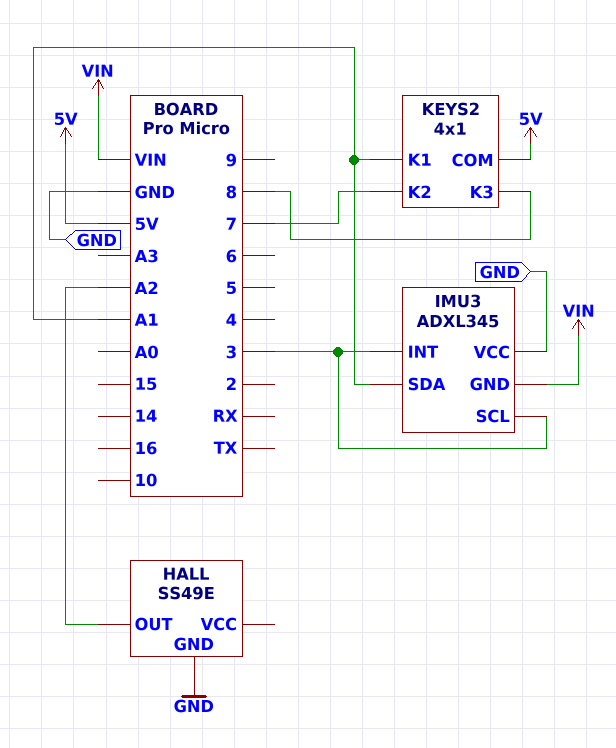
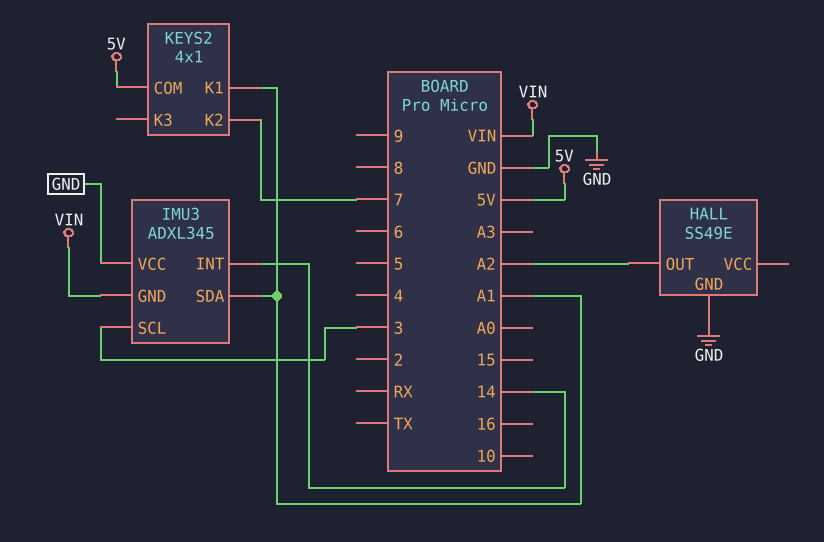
IMU3 pin INT: 3 -> 14
KEYS2 pin K3: 8 -> none

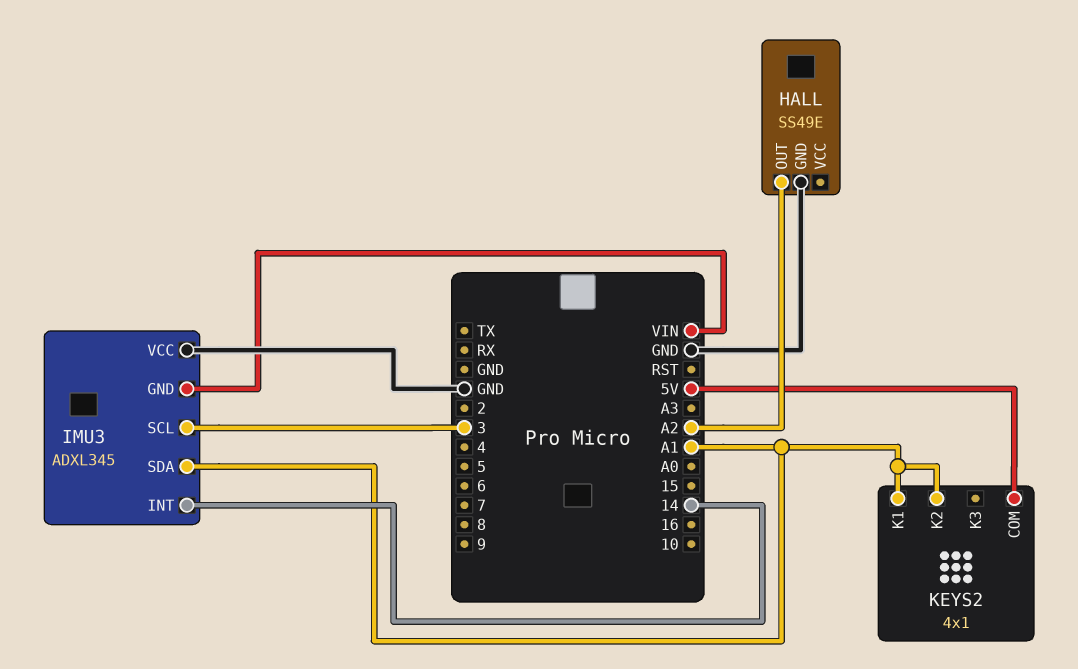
KEYS2 pin K2: 7 -> A1

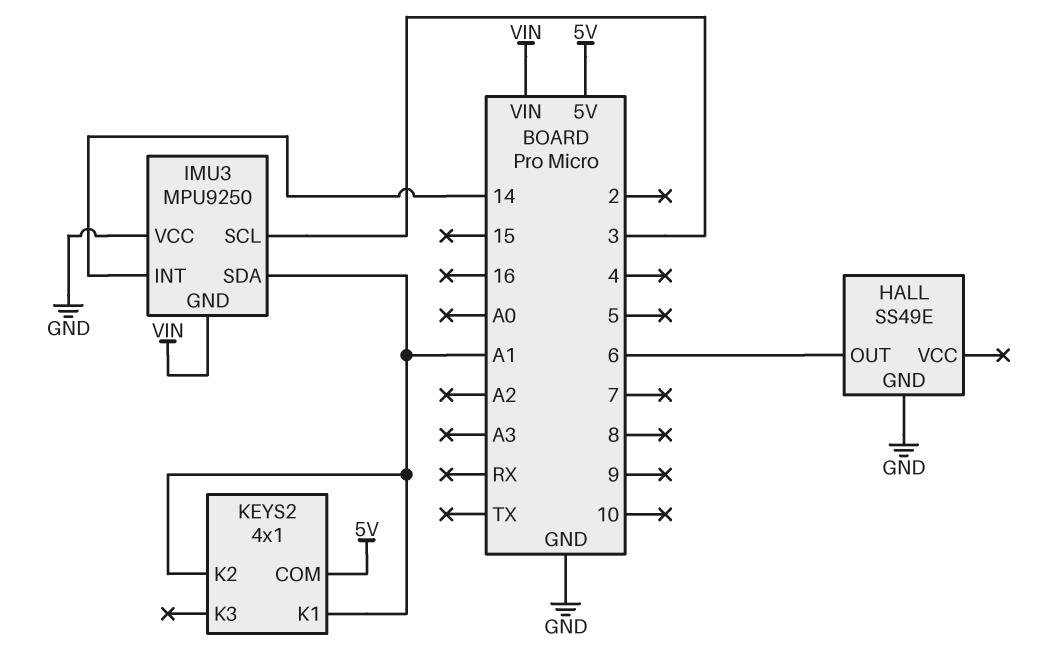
HALL pin OUT: A2 -> 6
IMU3: ADXL345 -> MPU9250

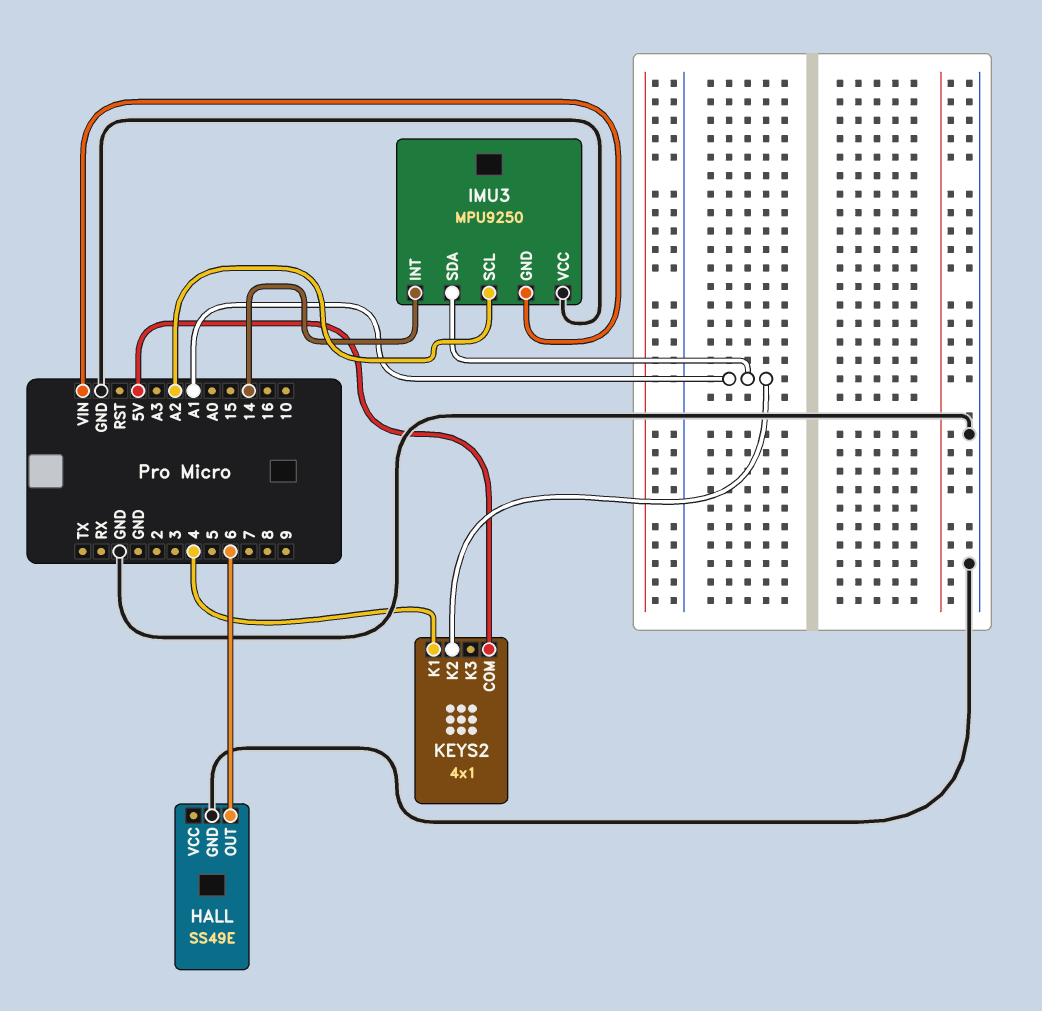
IMU3 pin SCL: 3 -> A2
KEYS2 pin K1: A1 -> 4

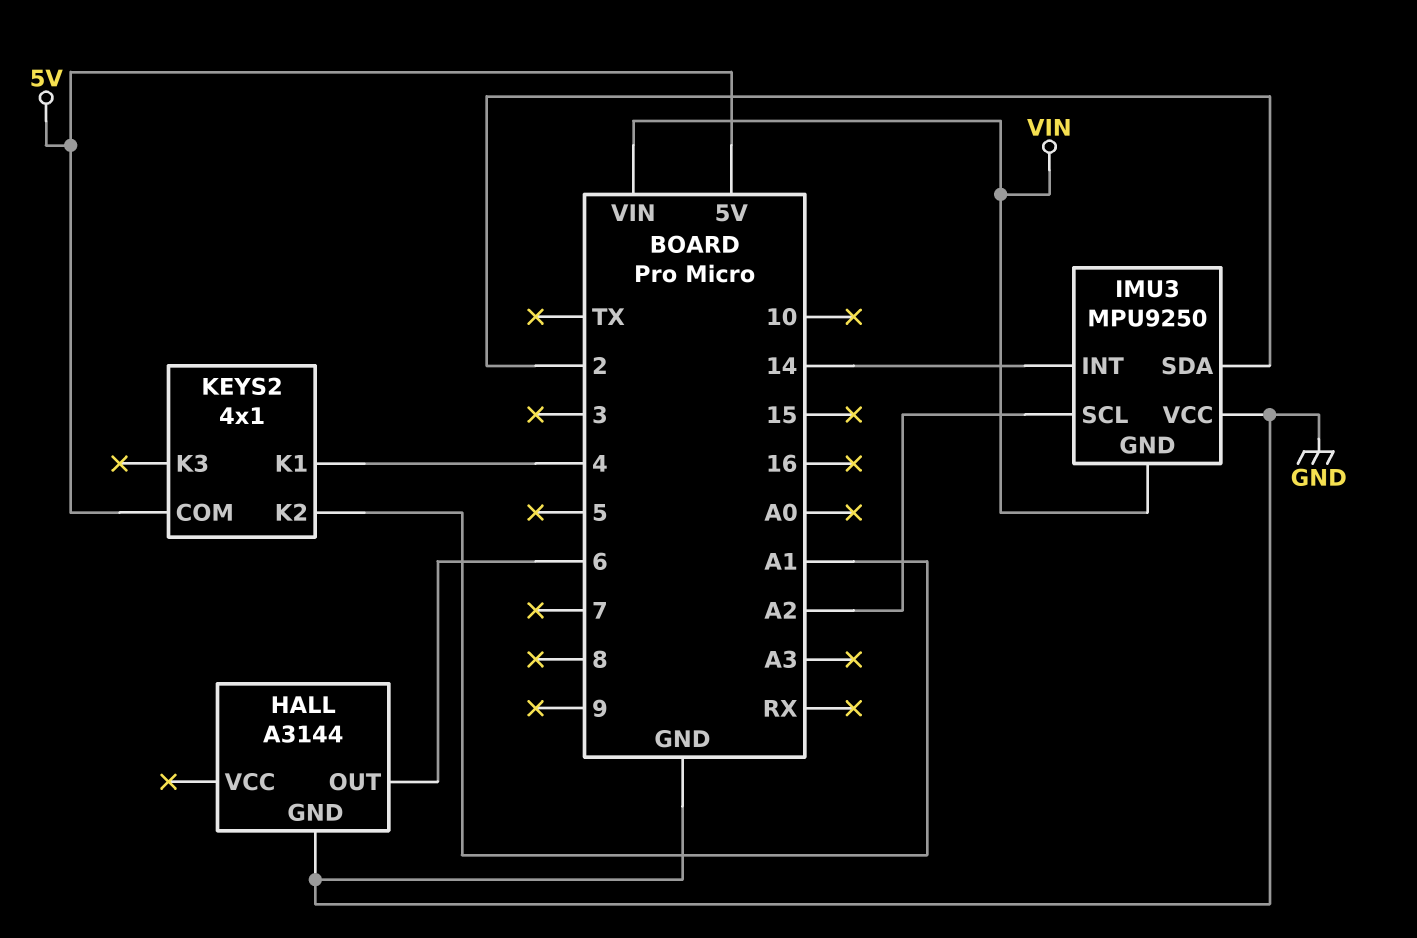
HALL: SS49E -> A3144
IMU3 pin SDA: A1 -> 2

